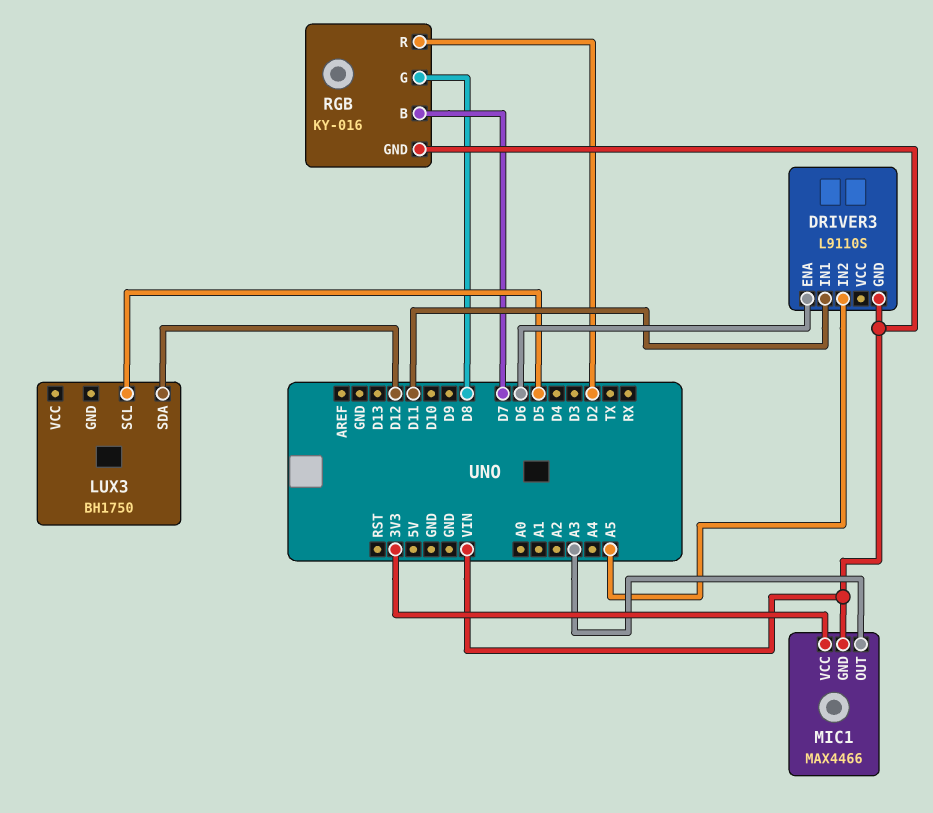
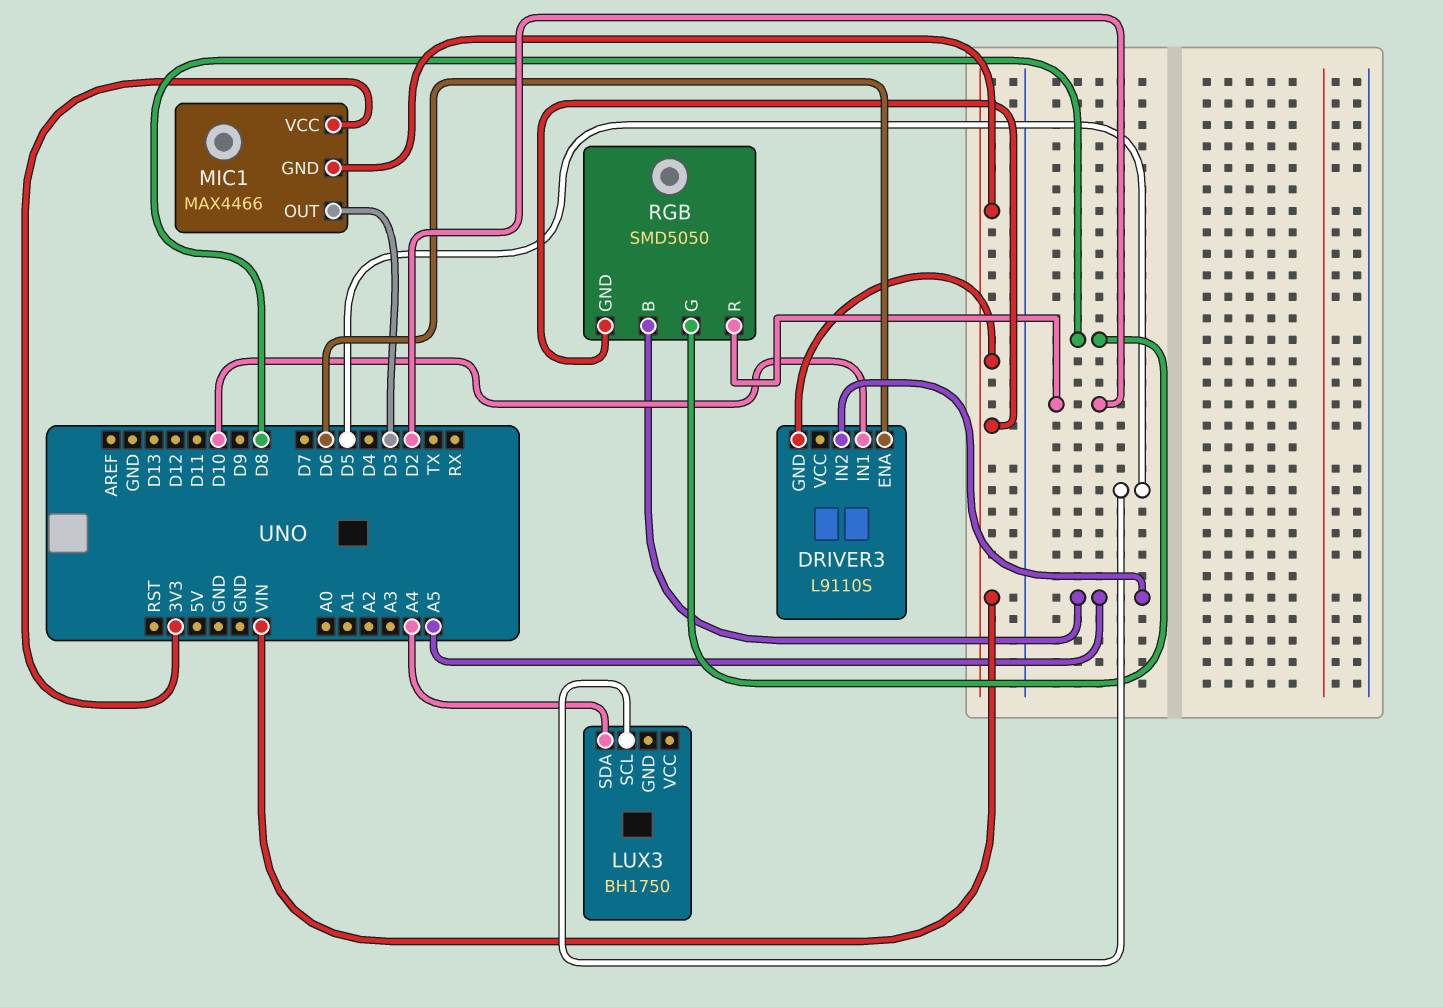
DRIVER3 pin IN1: D11 -> D10
LUX3 pin SDA: D12 -> A4
MIC1 pin OUT: A3 -> D3
RGB: KY-016 -> SMD5050
RGB pin B: D7 -> A5

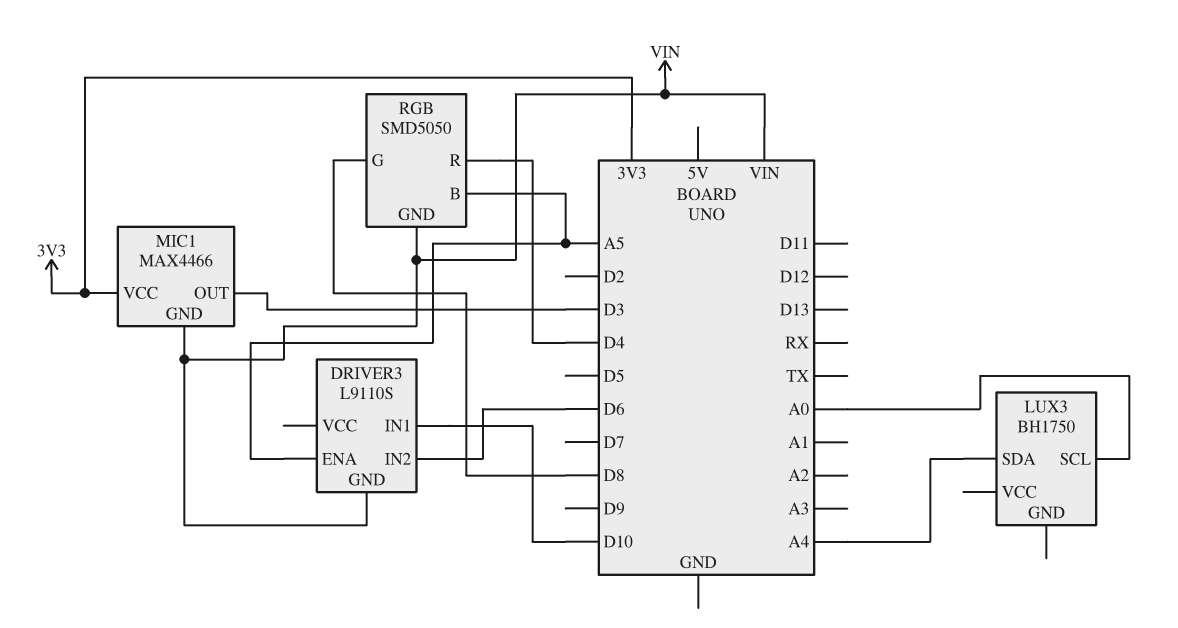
DRIVER3 pin ENA: D6 -> A5
DRIVER3 pin IN2: A5 -> D6
LUX3 pin SCL: D5 -> A0
RGB pin R: D2 -> D4

